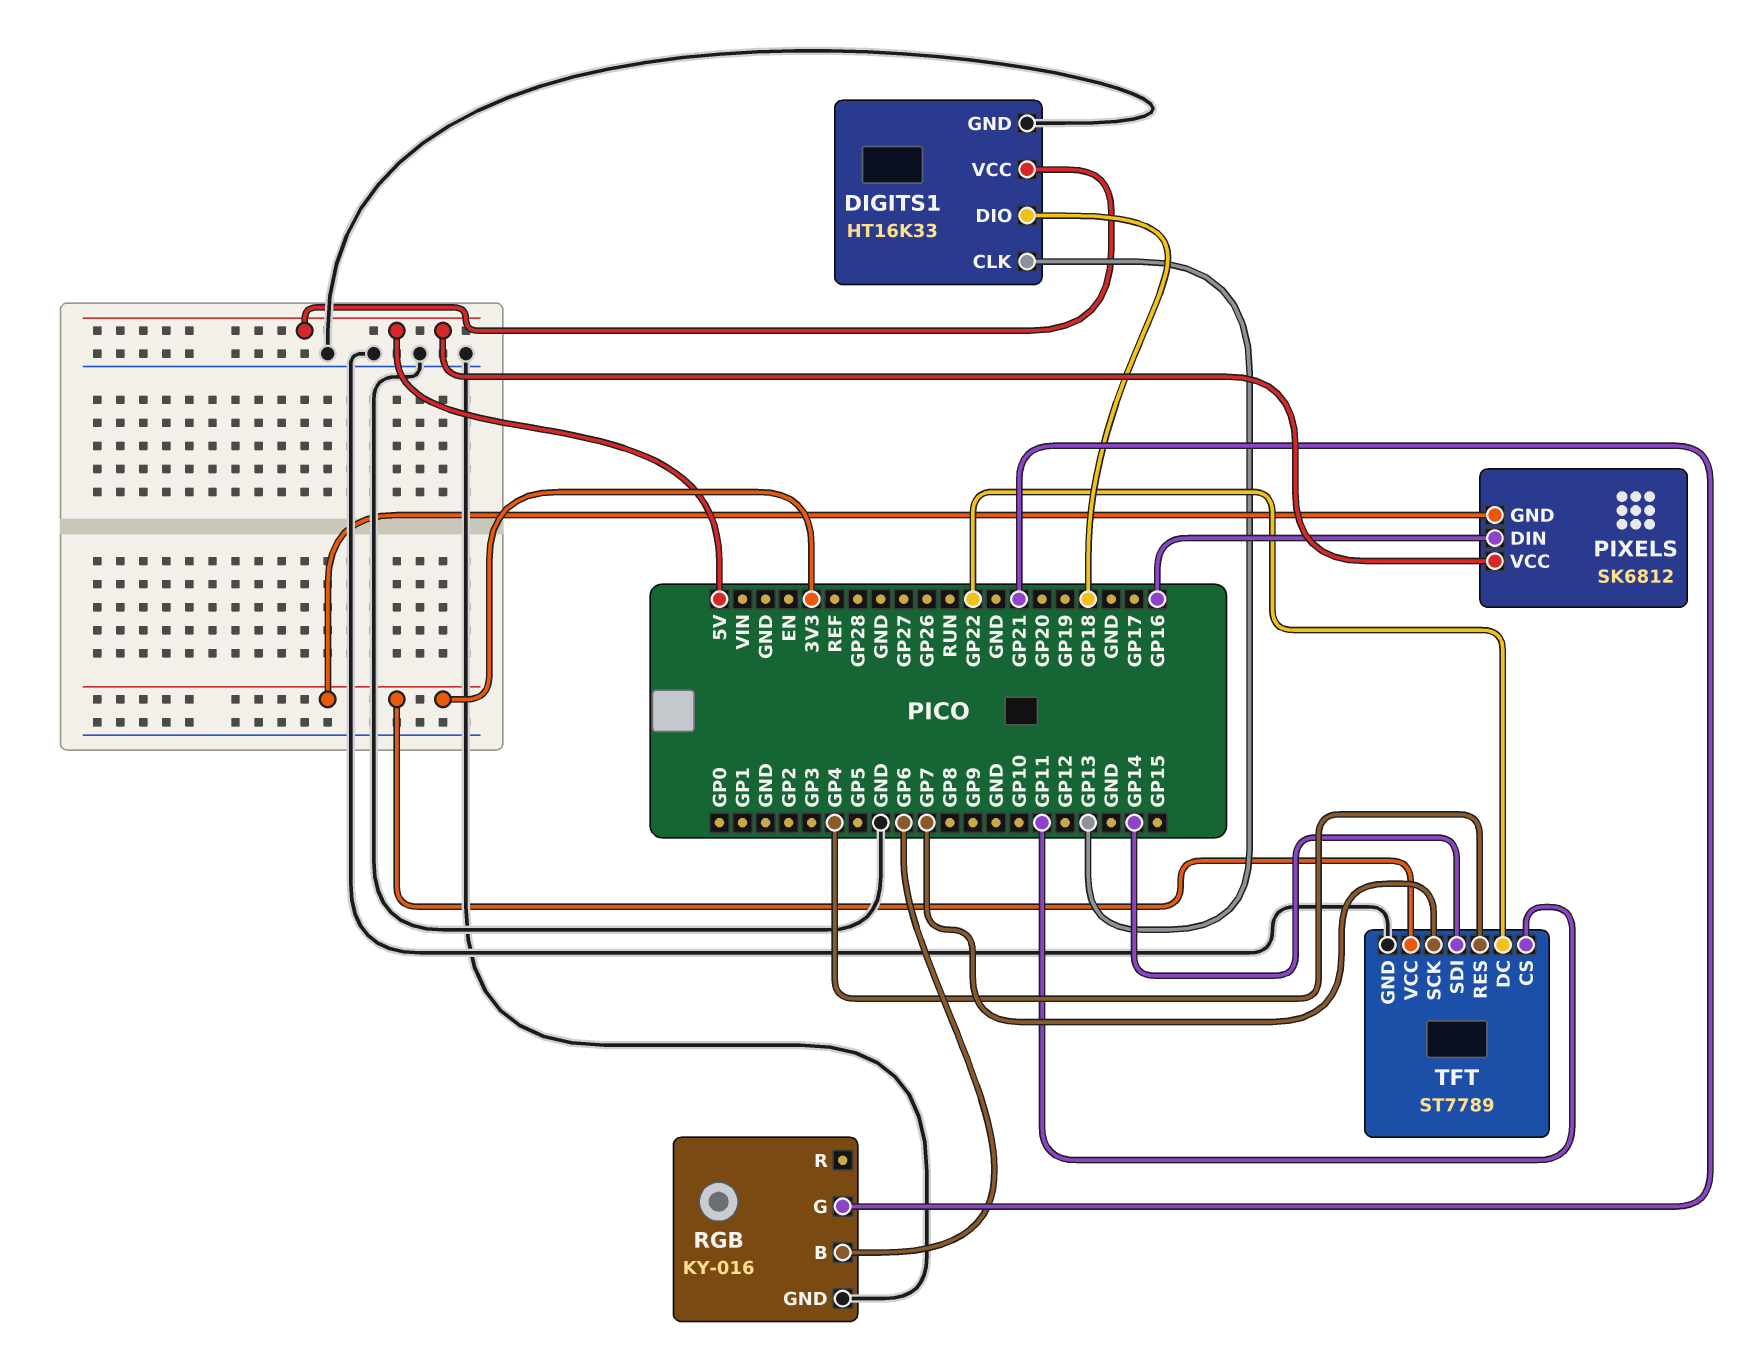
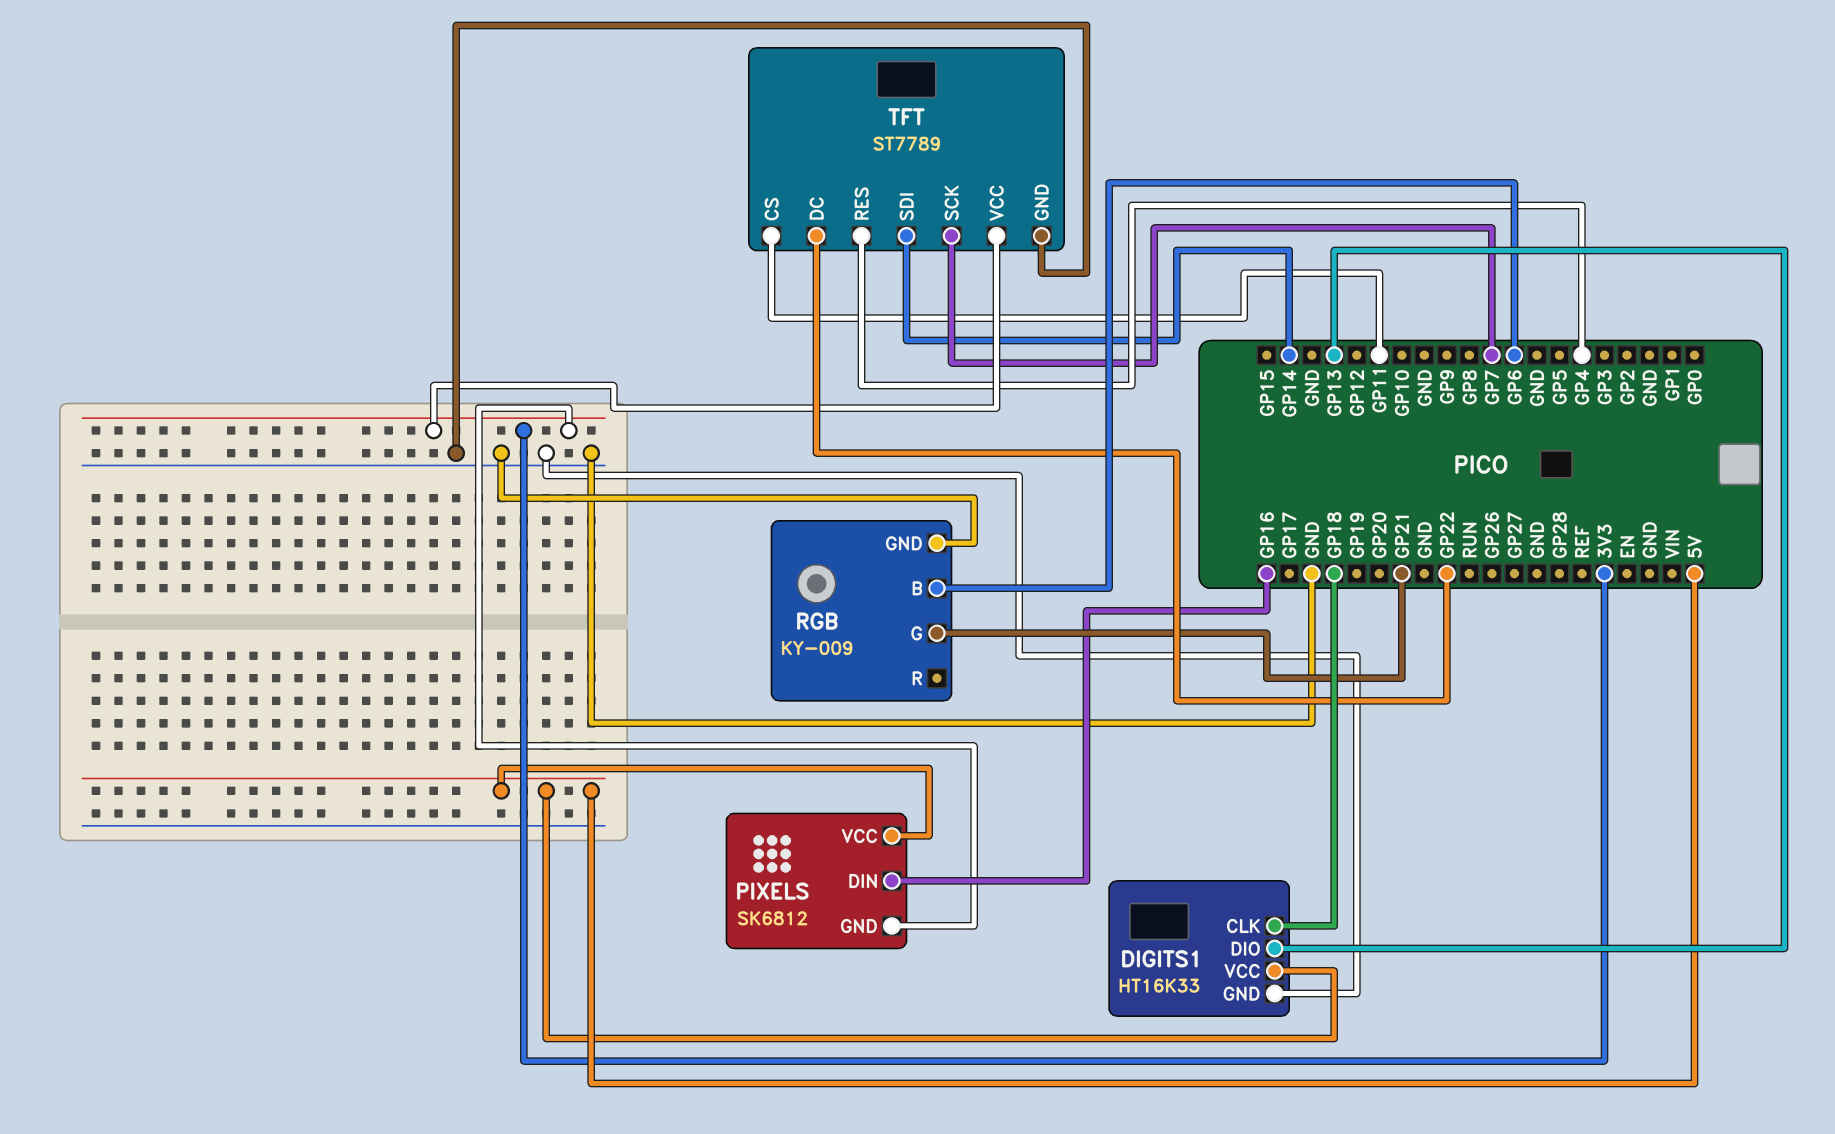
DIGITS1 pin CLK: GP13 -> GP18
DIGITS1 pin DIO: GP18 -> GP13
RGB: KY-016 -> KY-009

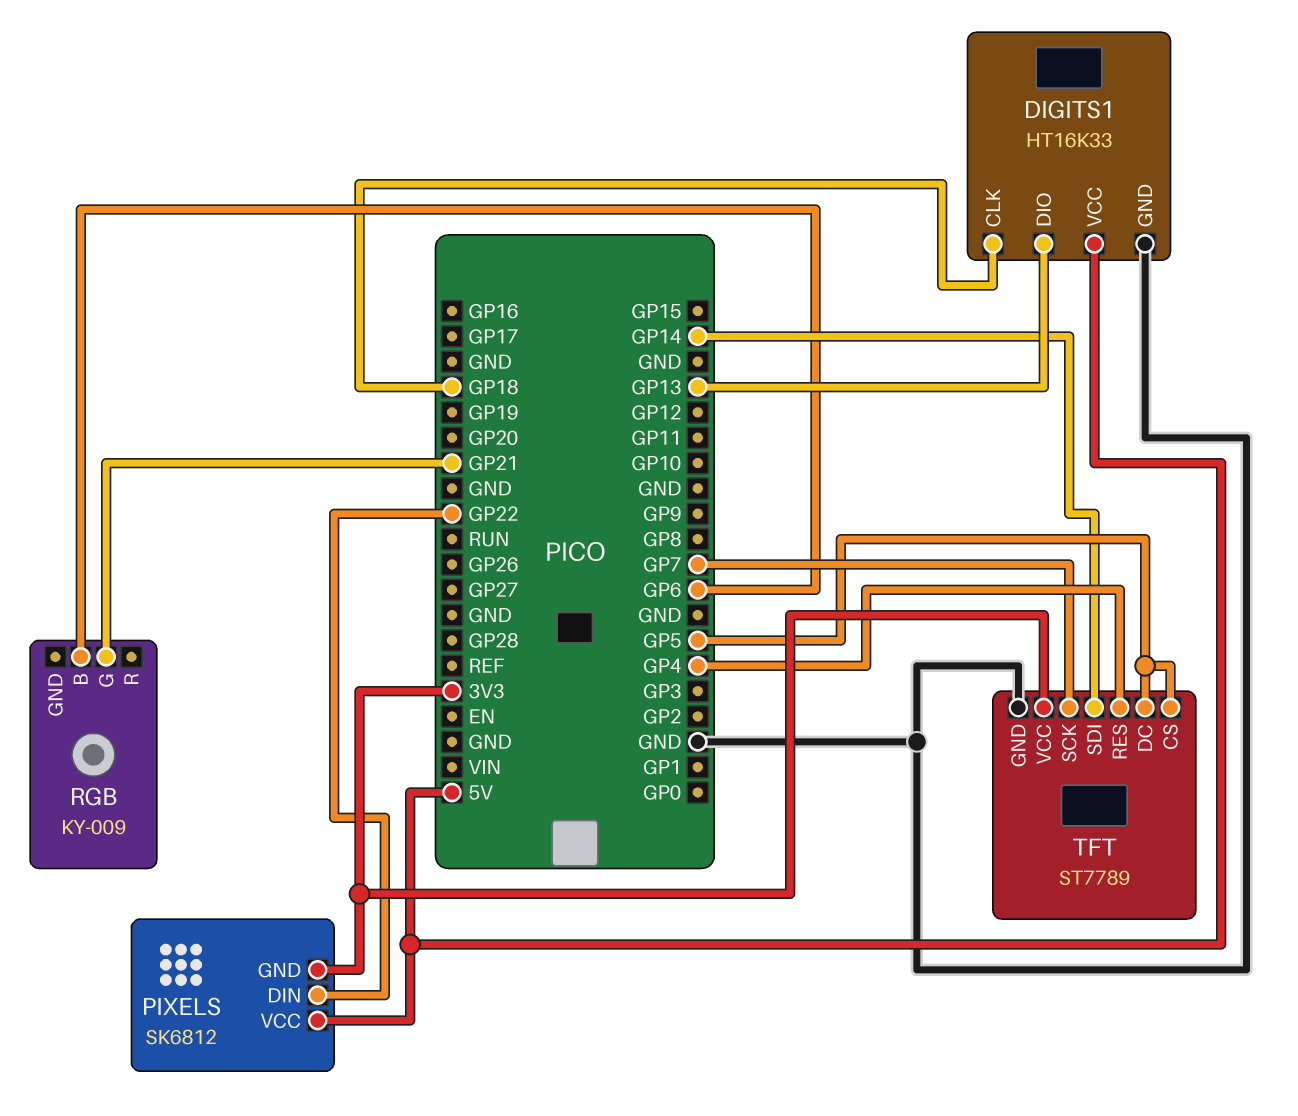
PIXELS pin DIN: GP16 -> GP22
RGB pin GND: GND -> none
TFT pin CS: GP11 -> GP5
TFT pin DC: GP22 -> GP5

